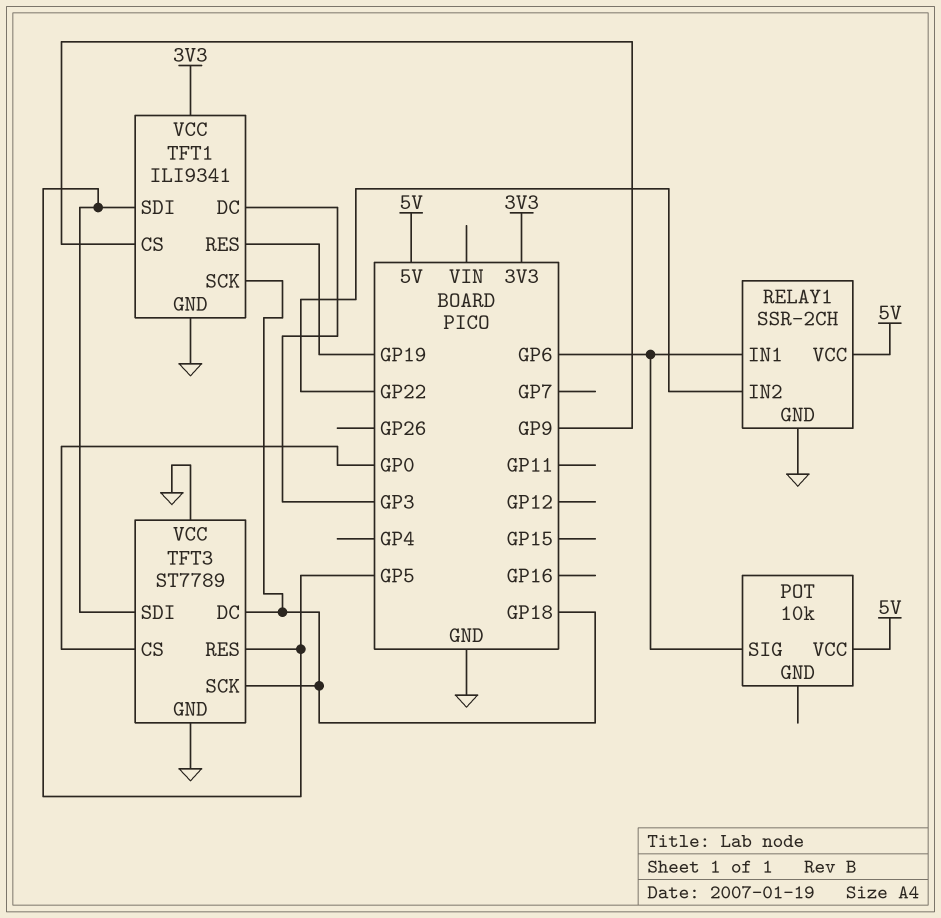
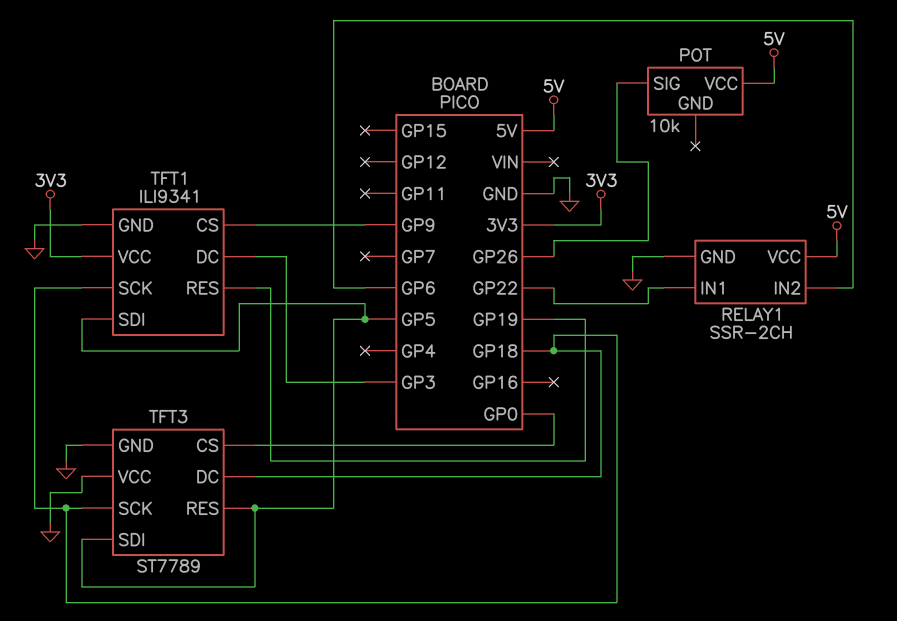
POT pin SIG: GP6 -> GP26
RELAY1 pin IN1: GP6 -> GP22
RELAY1 pin IN2: GP22 -> GP6

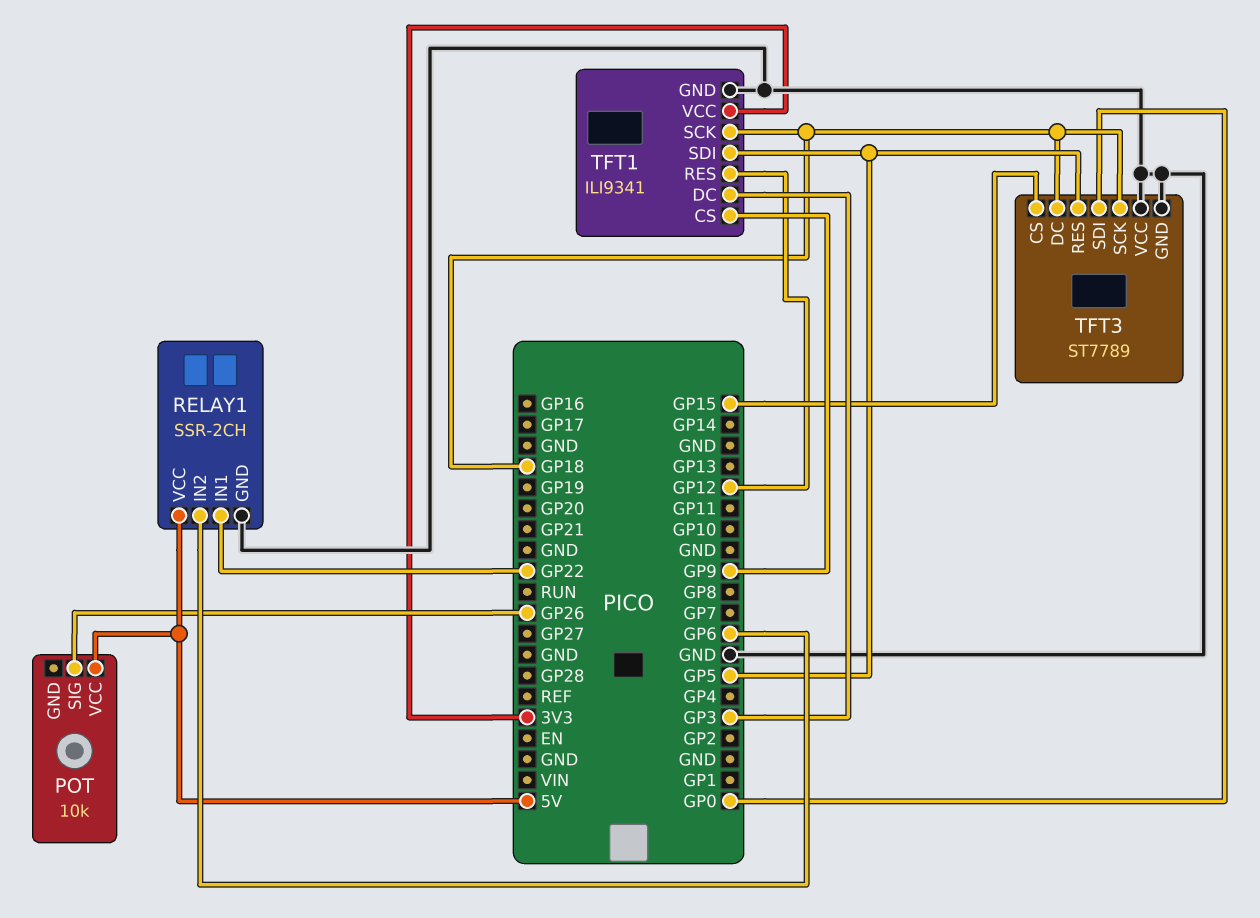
TFT1 pin RES: GP19 -> GP12
TFT3 pin CS: GP0 -> GP15
TFT3 pin SDI: GP5 -> GP0

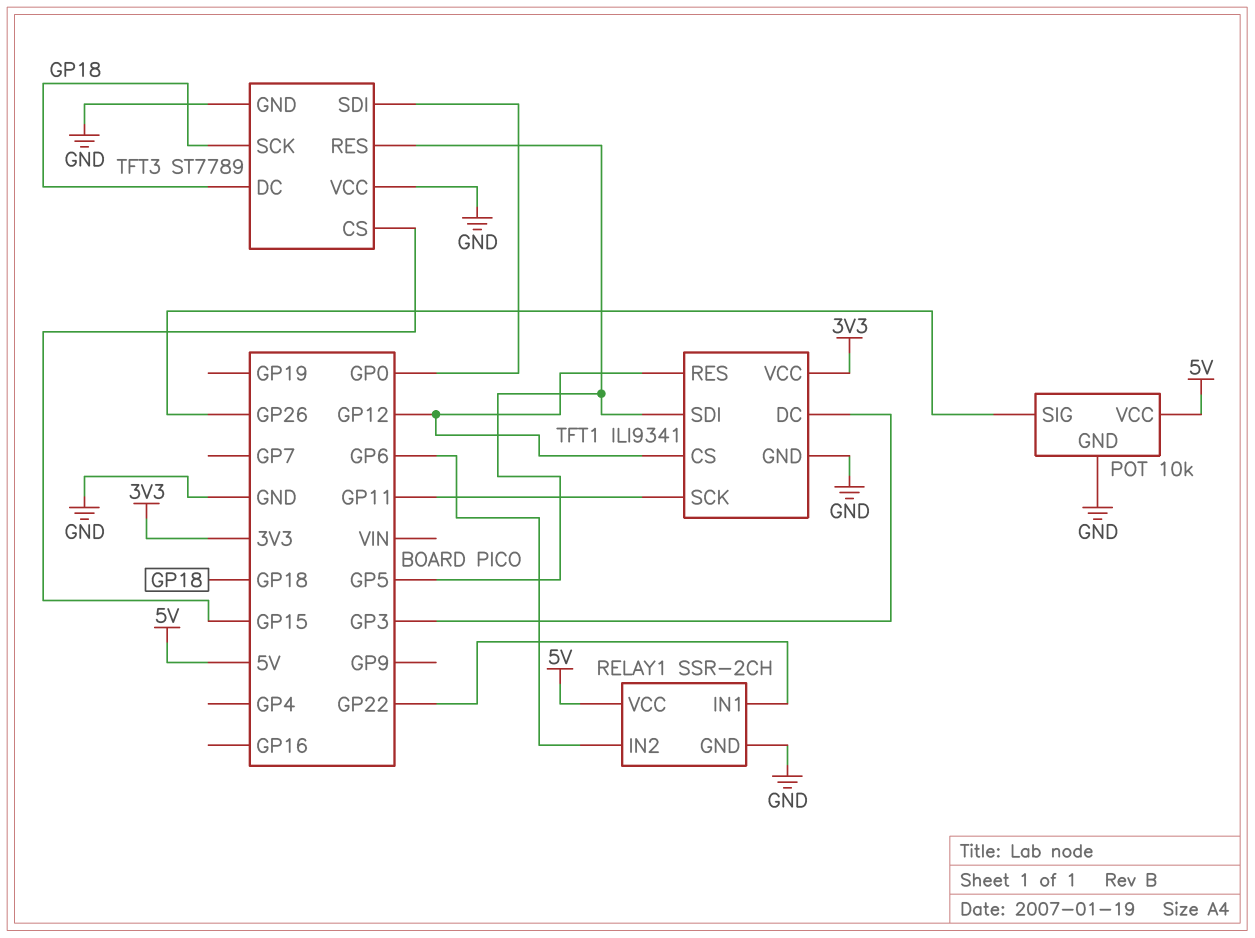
POT pin GND: none -> GND
TFT1 pin CS: GP9 -> GP12
TFT1 pin SCK: GP18 -> GP11

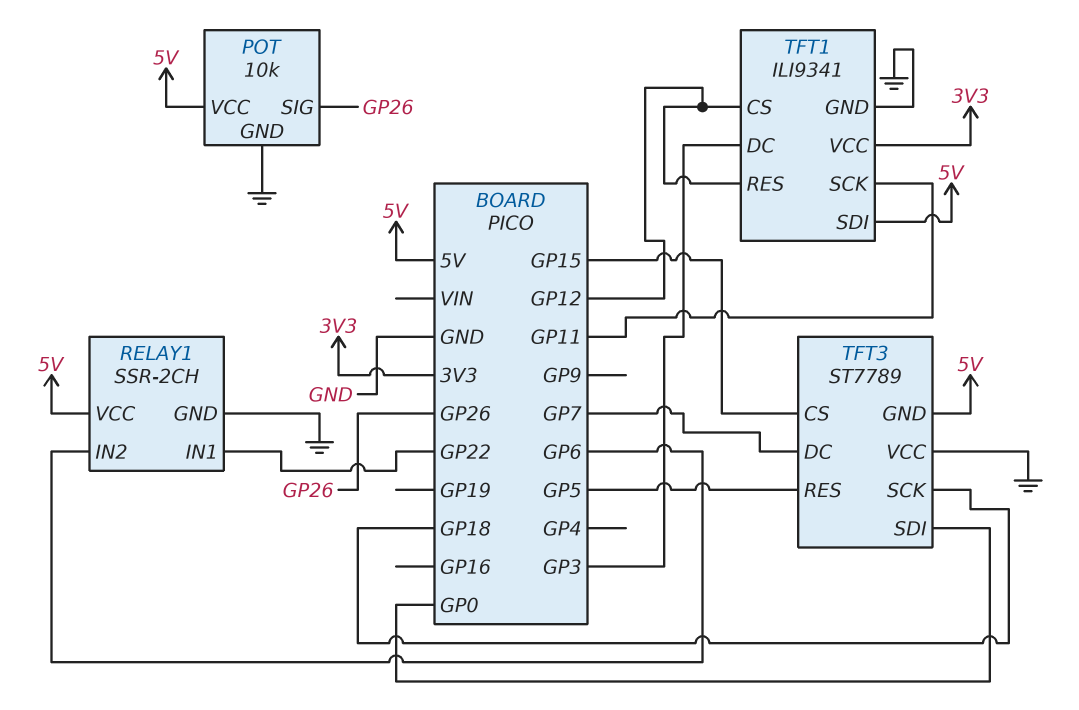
TFT1 pin SDI: GP5 -> 5V
TFT3 pin DC: GP18 -> GP7
TFT3 pin GND: GND -> 5V

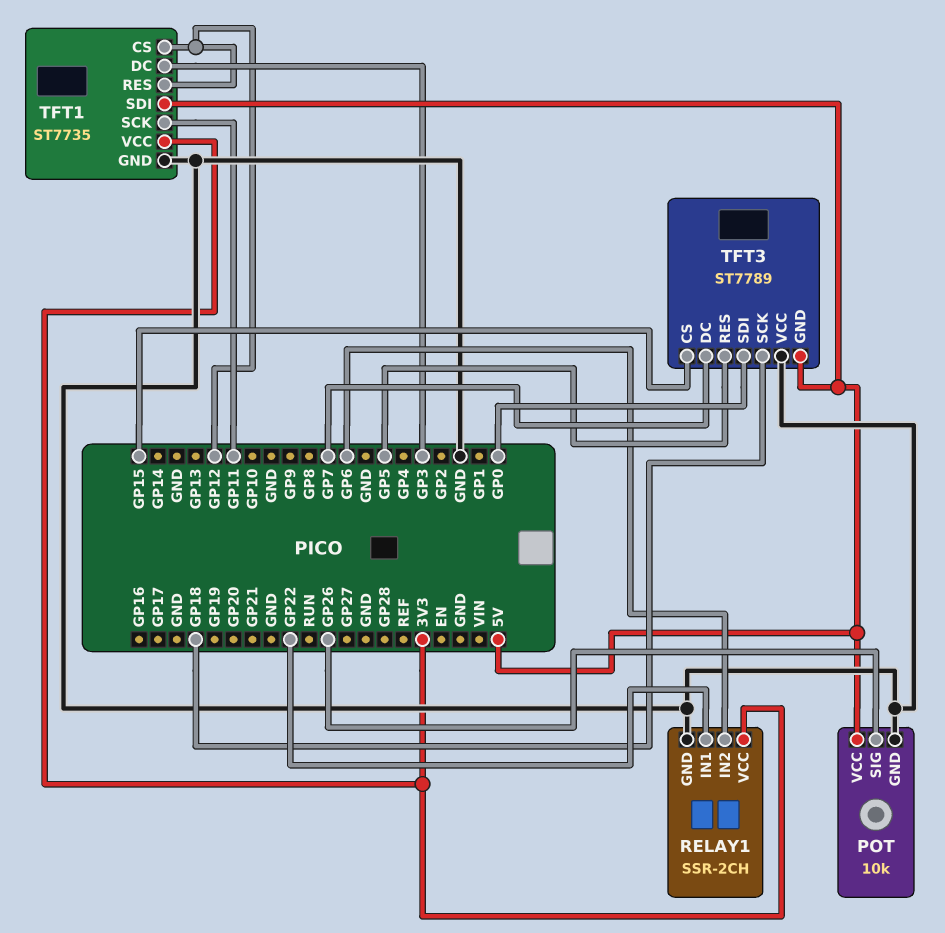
RELAY1 pin VCC: 5V -> 3V3
TFT1: ILI9341 -> ST7735

